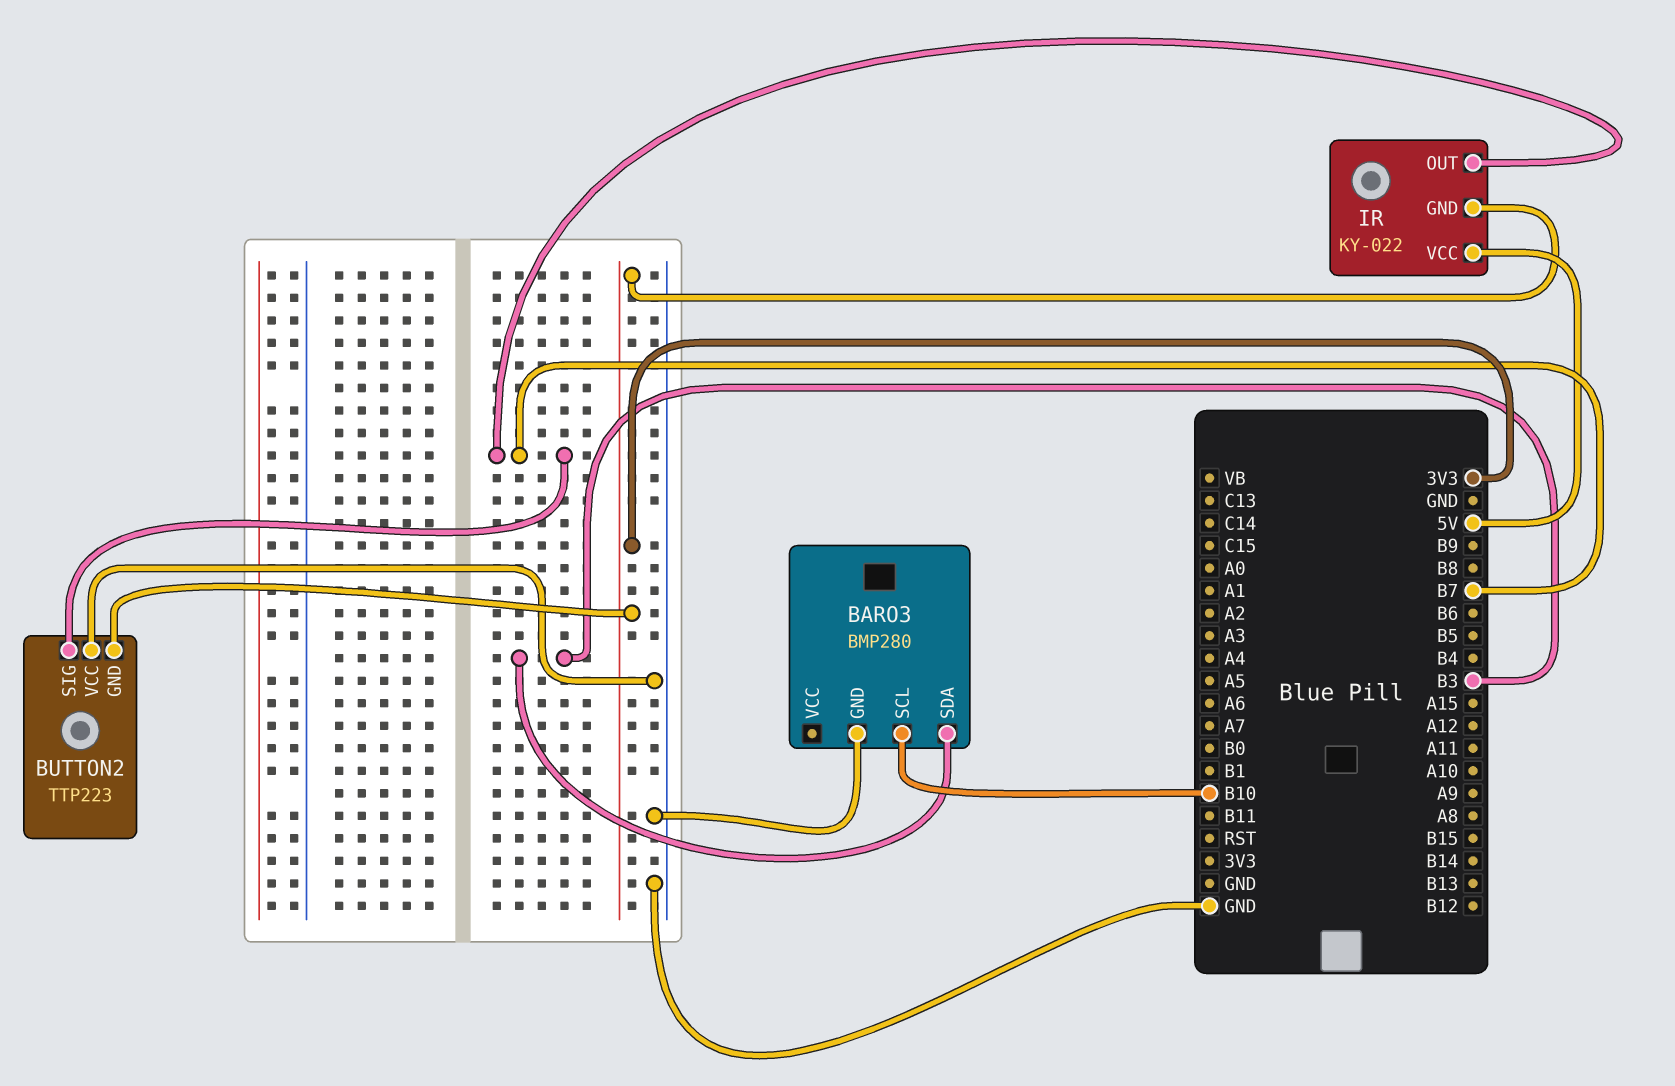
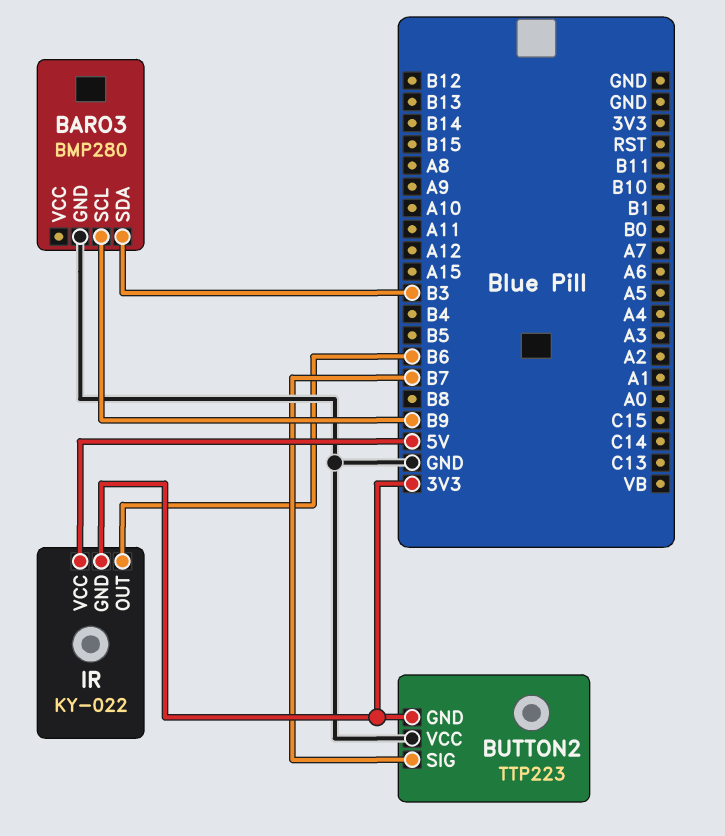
BARO3 pin SCL: B10 -> B9
IR pin OUT: B7 -> B6

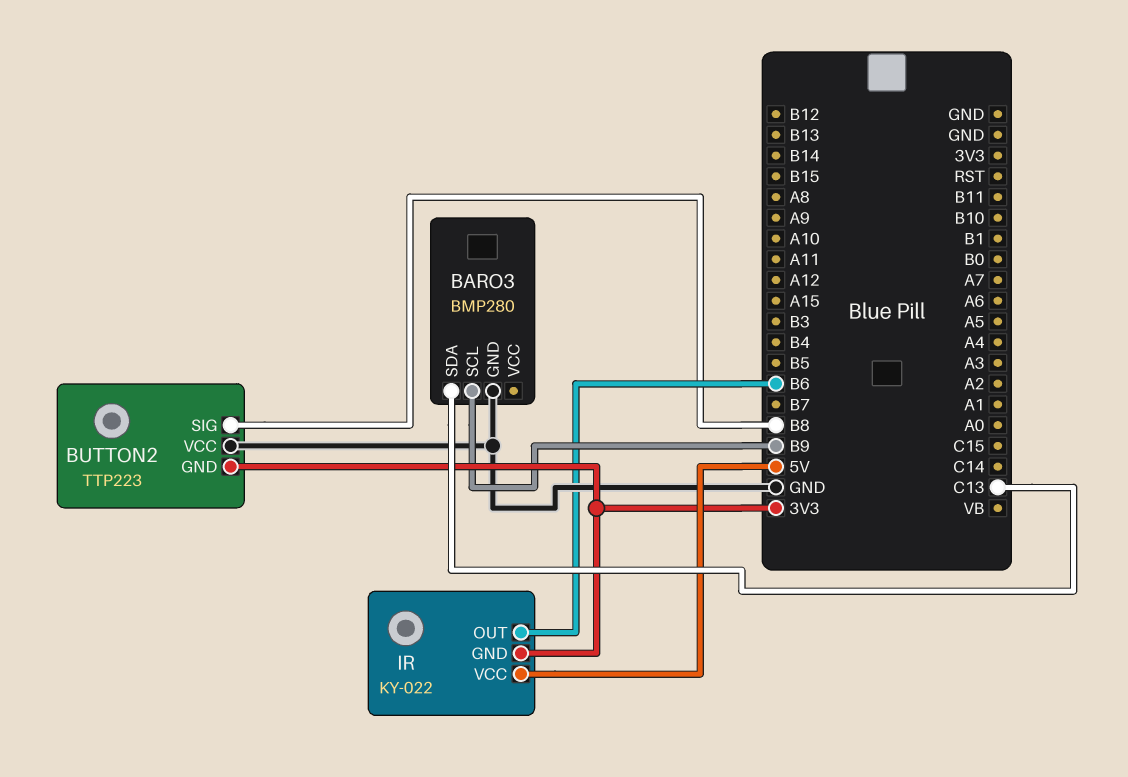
BARO3 pin SDA: B3 -> C13
BUTTON2 pin SIG: B7 -> B8

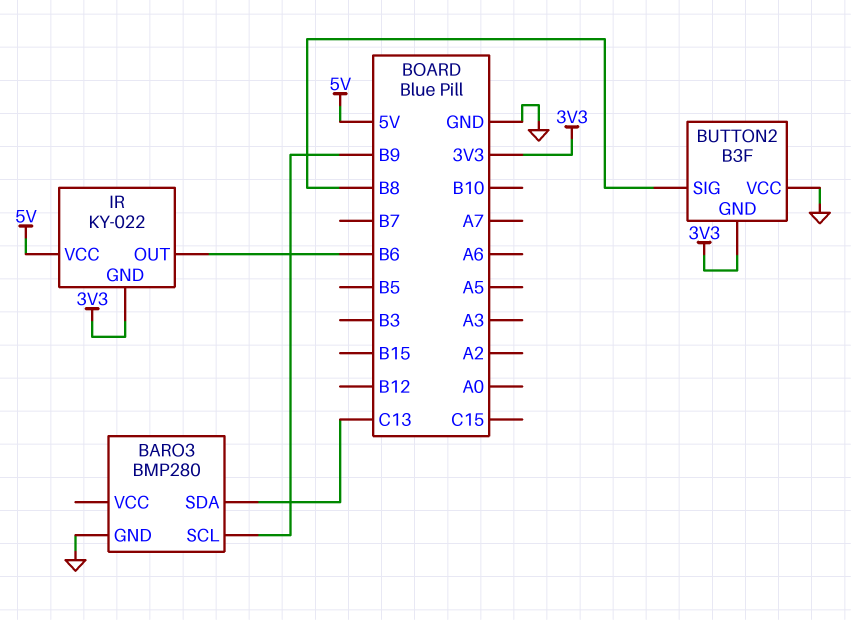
BUTTON2: TTP223 -> B3F

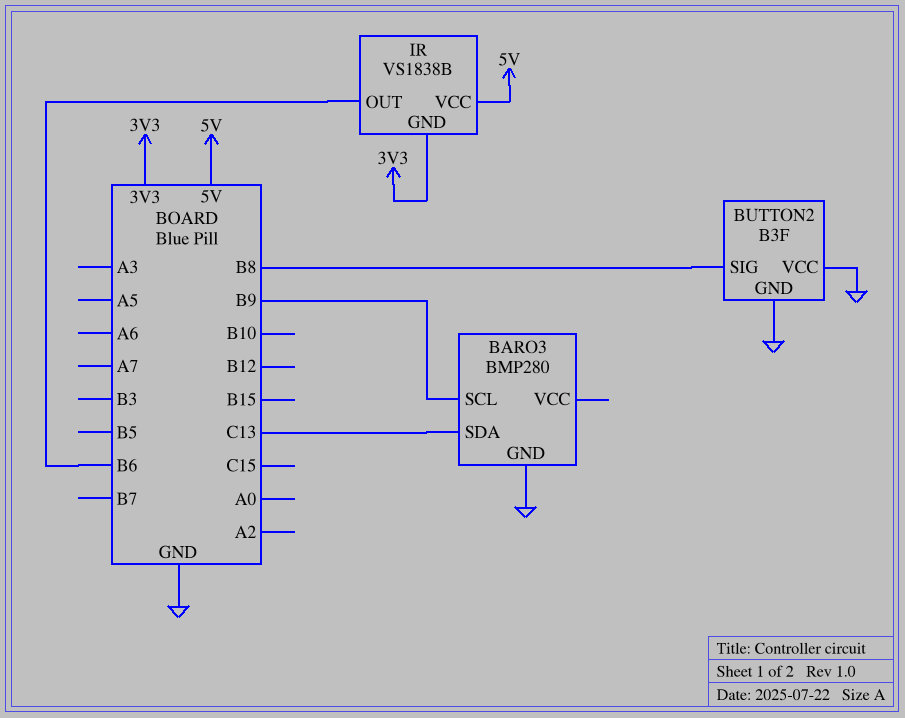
BUTTON2 pin GND: 3V3 -> GND
IR: KY-022 -> VS1838B

